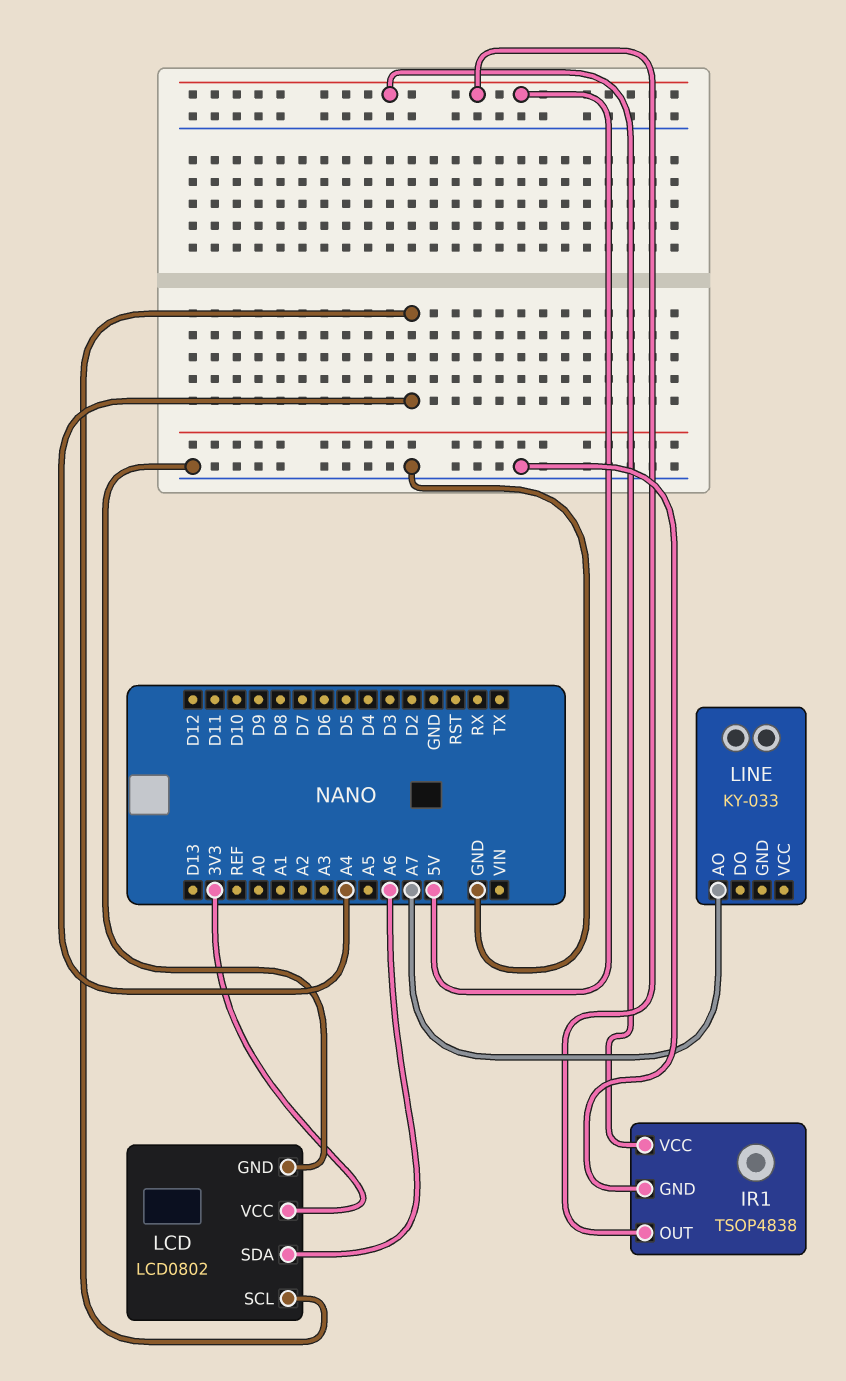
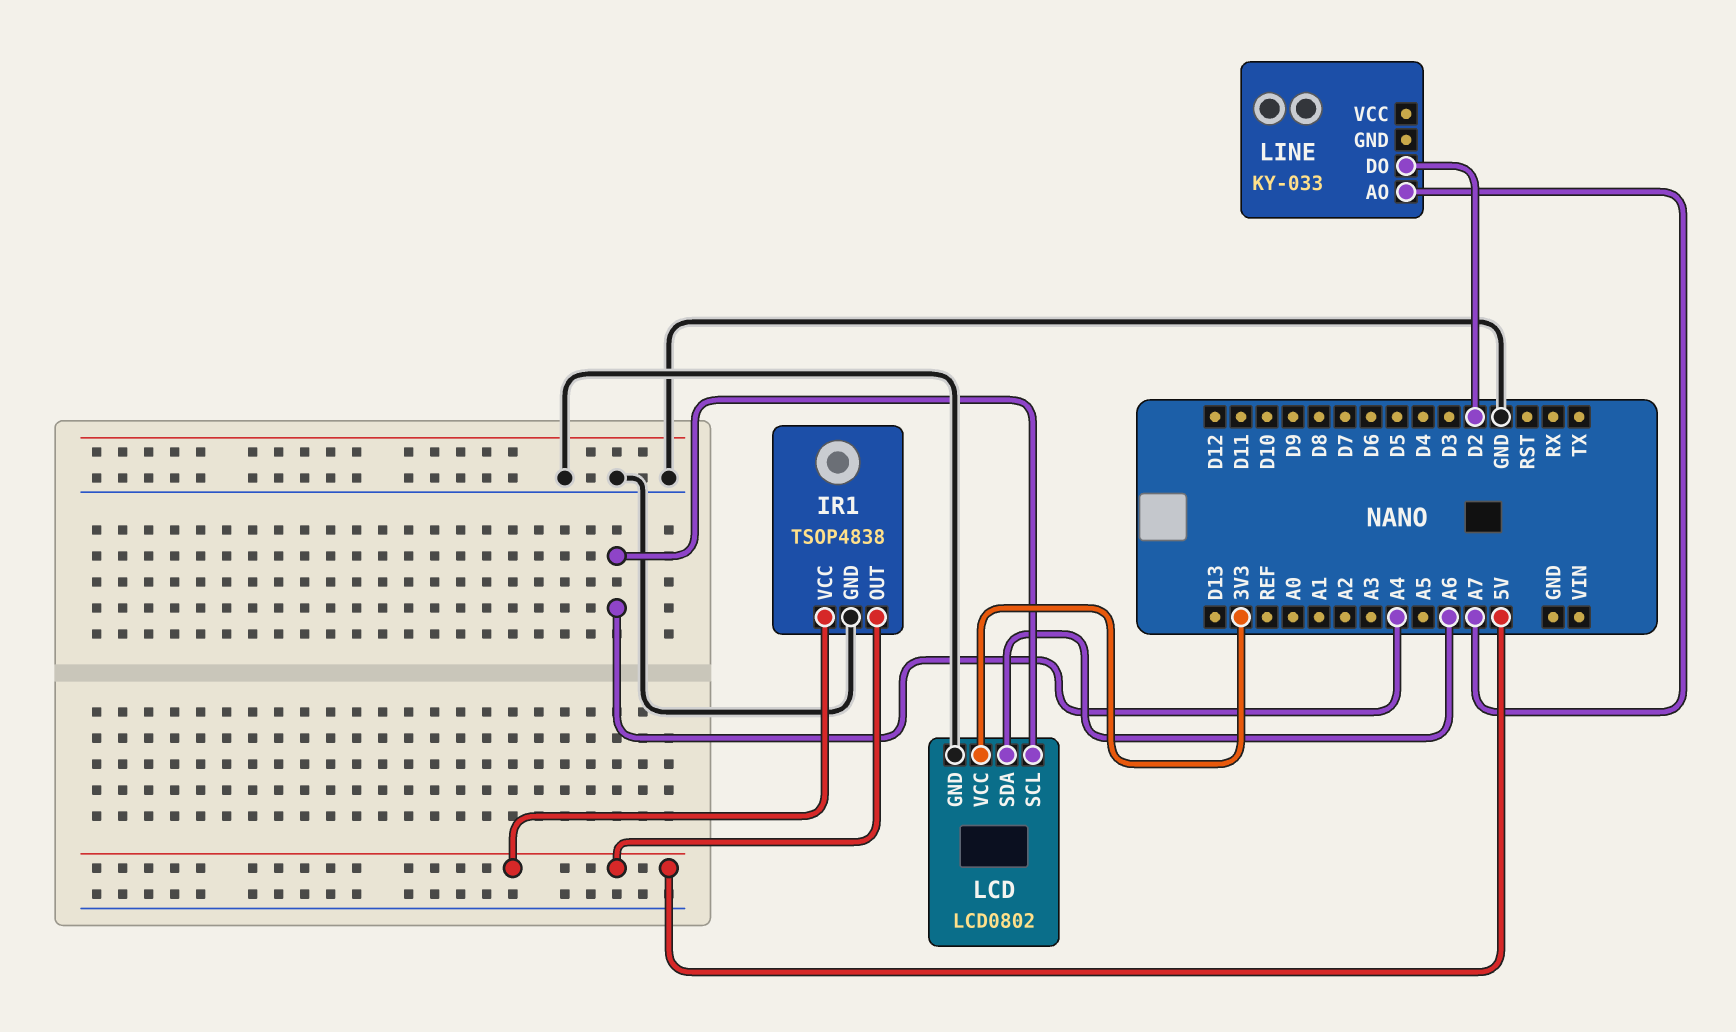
LINE pin DO: none -> D2

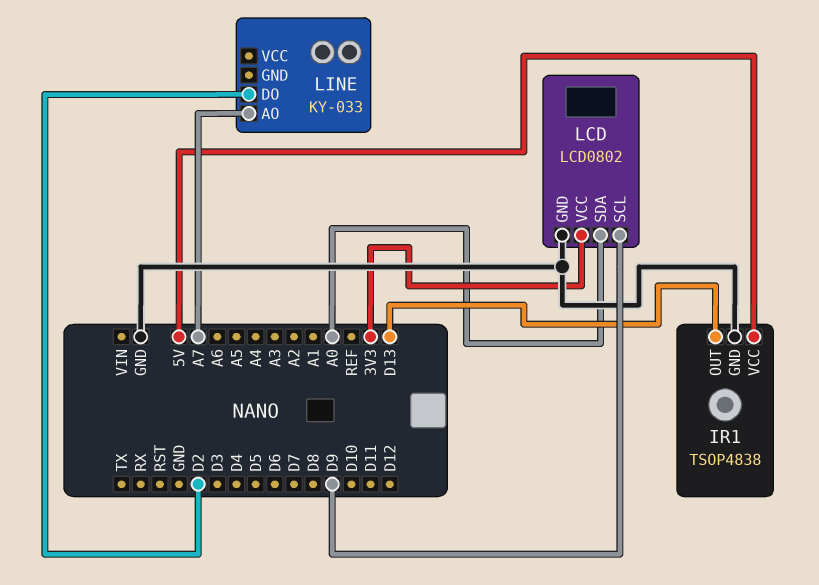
IR1 pin OUT: 5V -> D13
LCD pin SCL: A4 -> D9
LCD pin SDA: A6 -> A0

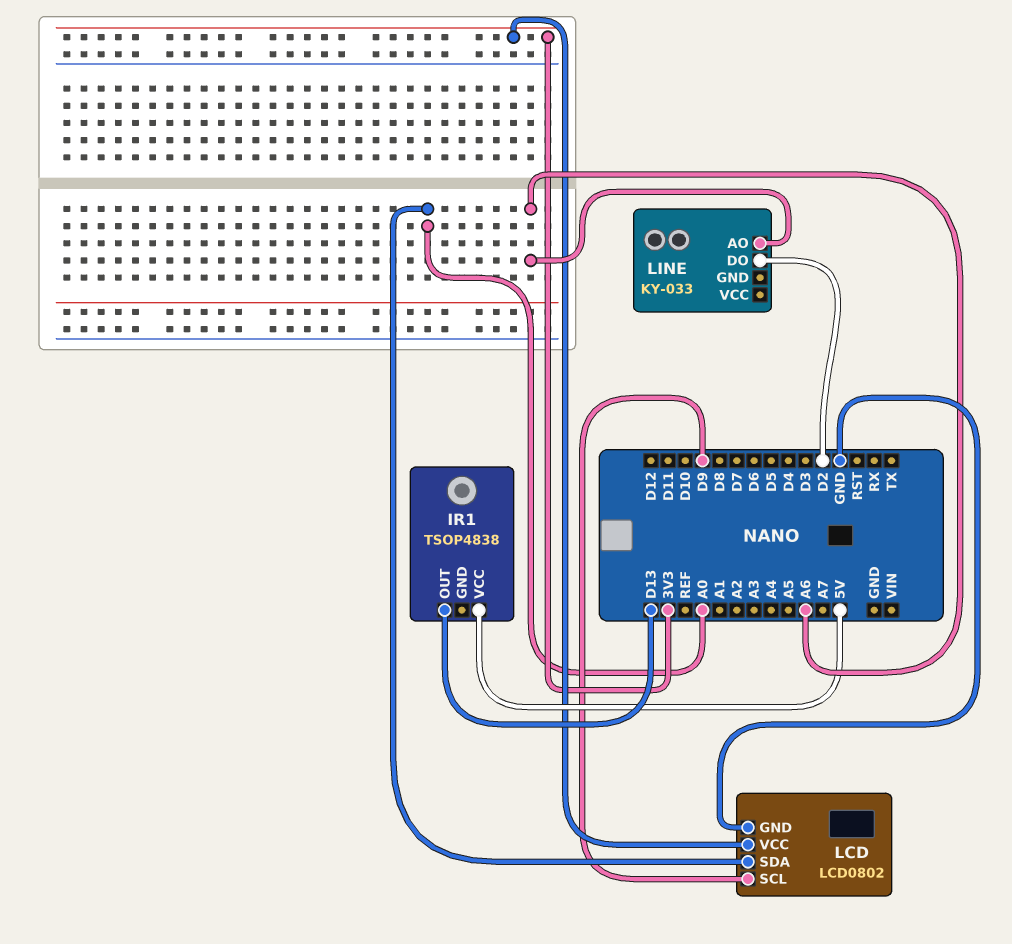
IR1 pin GND: GND -> none
LINE pin AO: A7 -> A6

